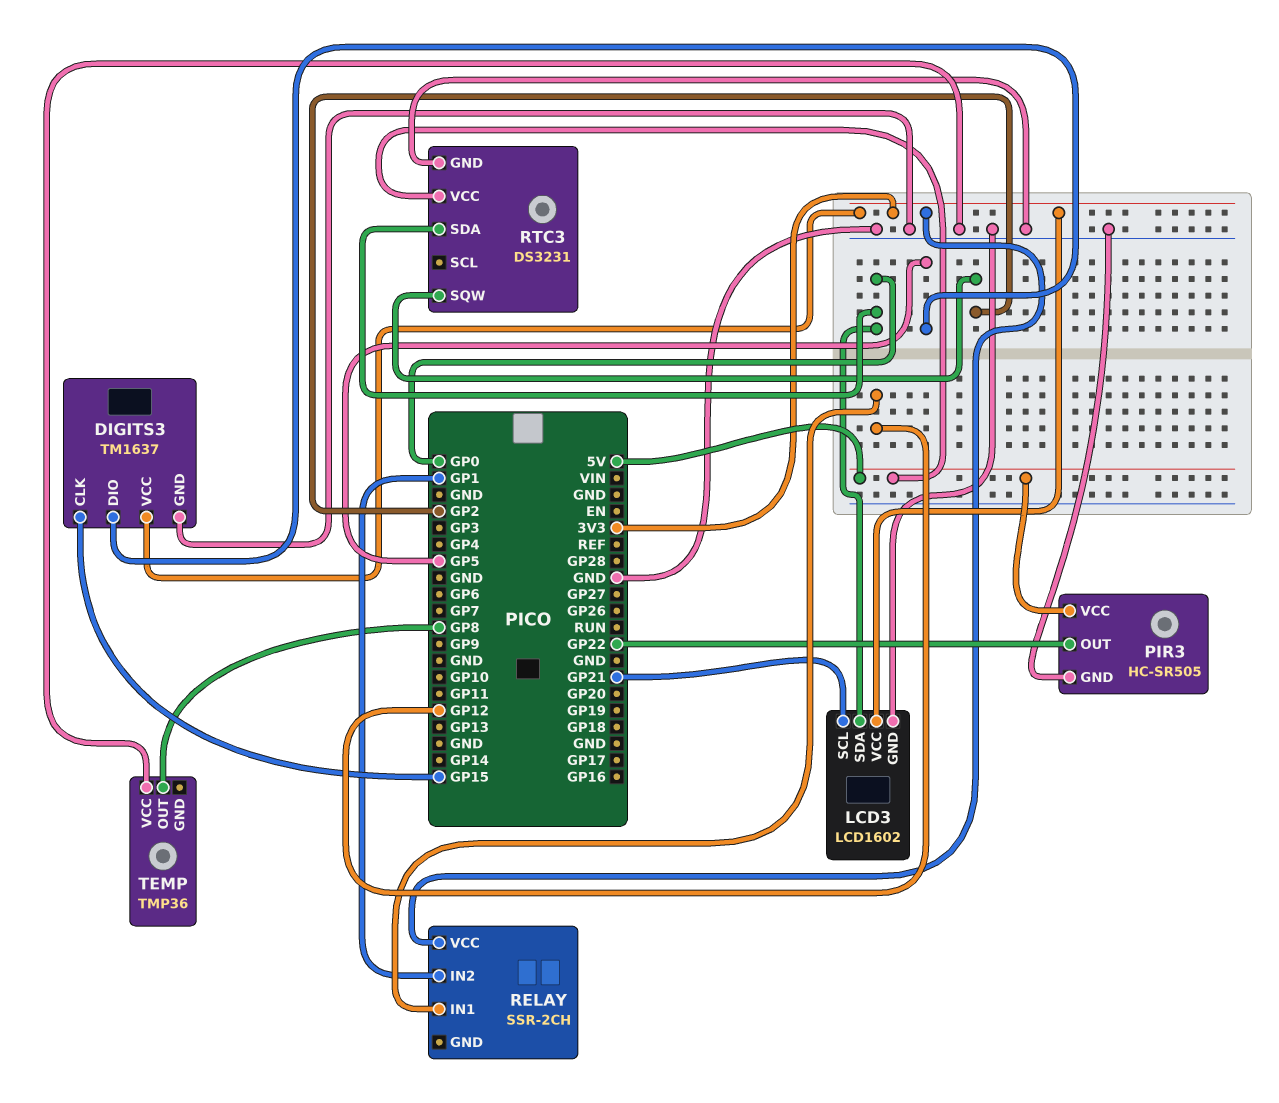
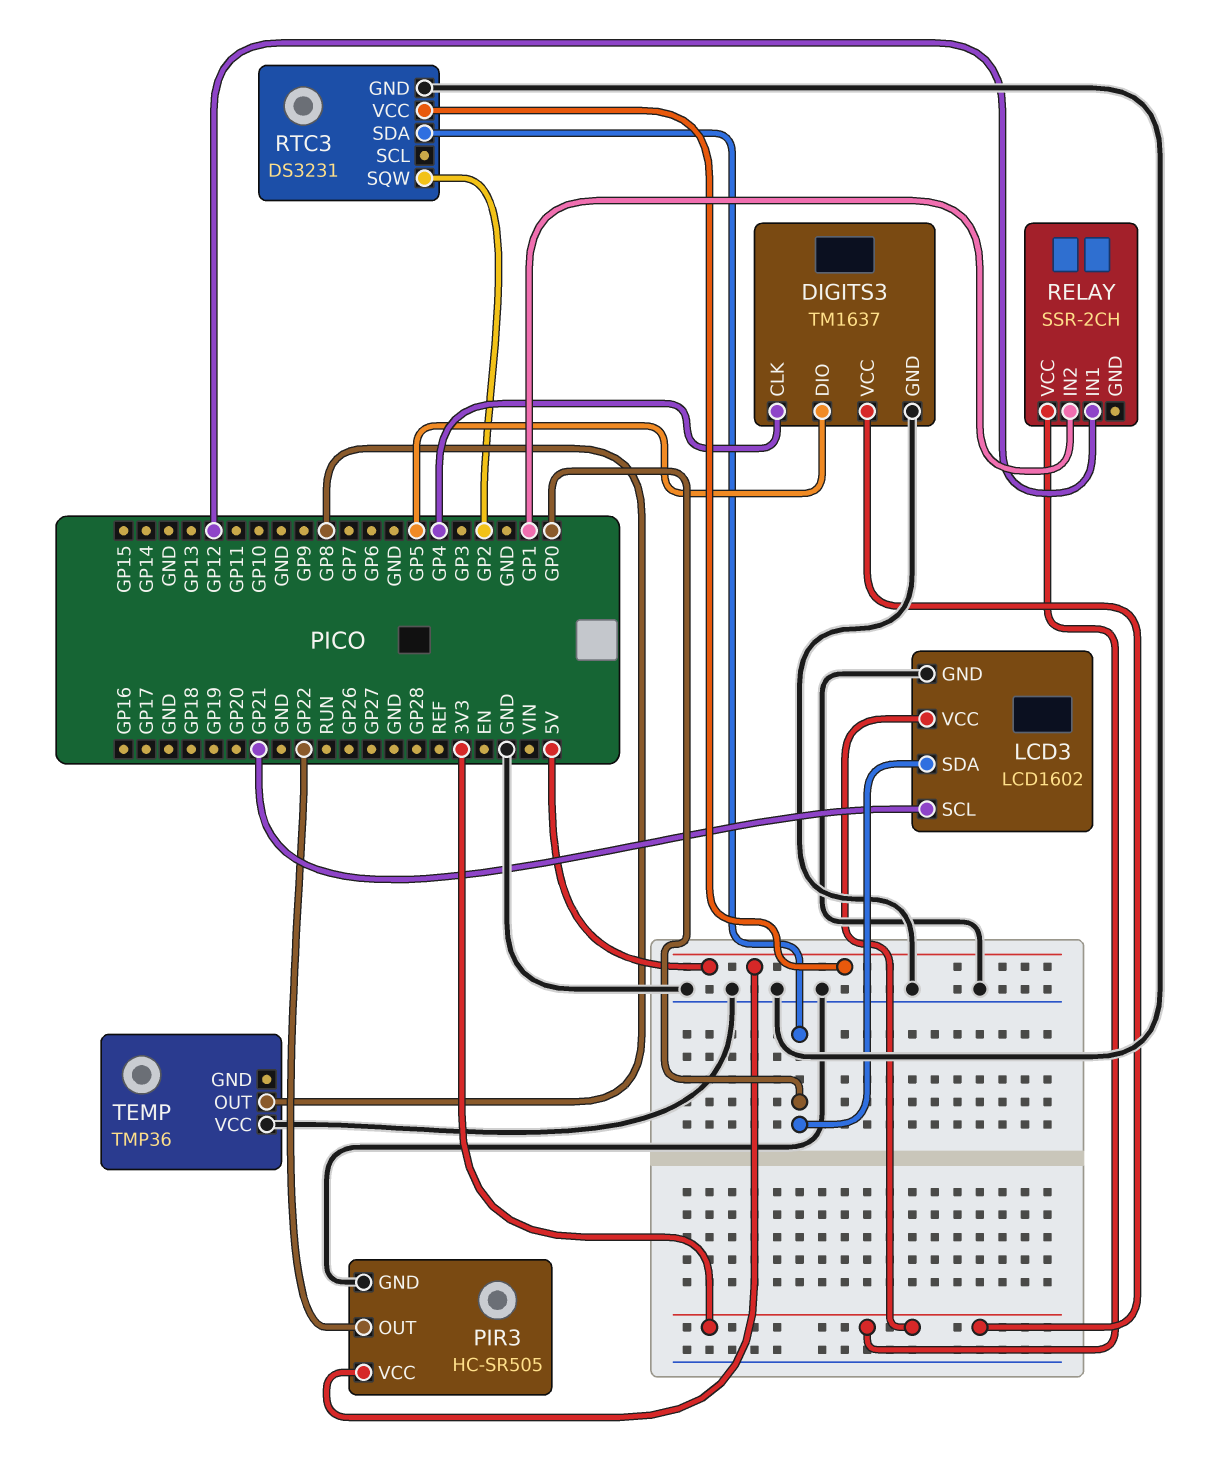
DIGITS3 pin CLK: GP15 -> GP4

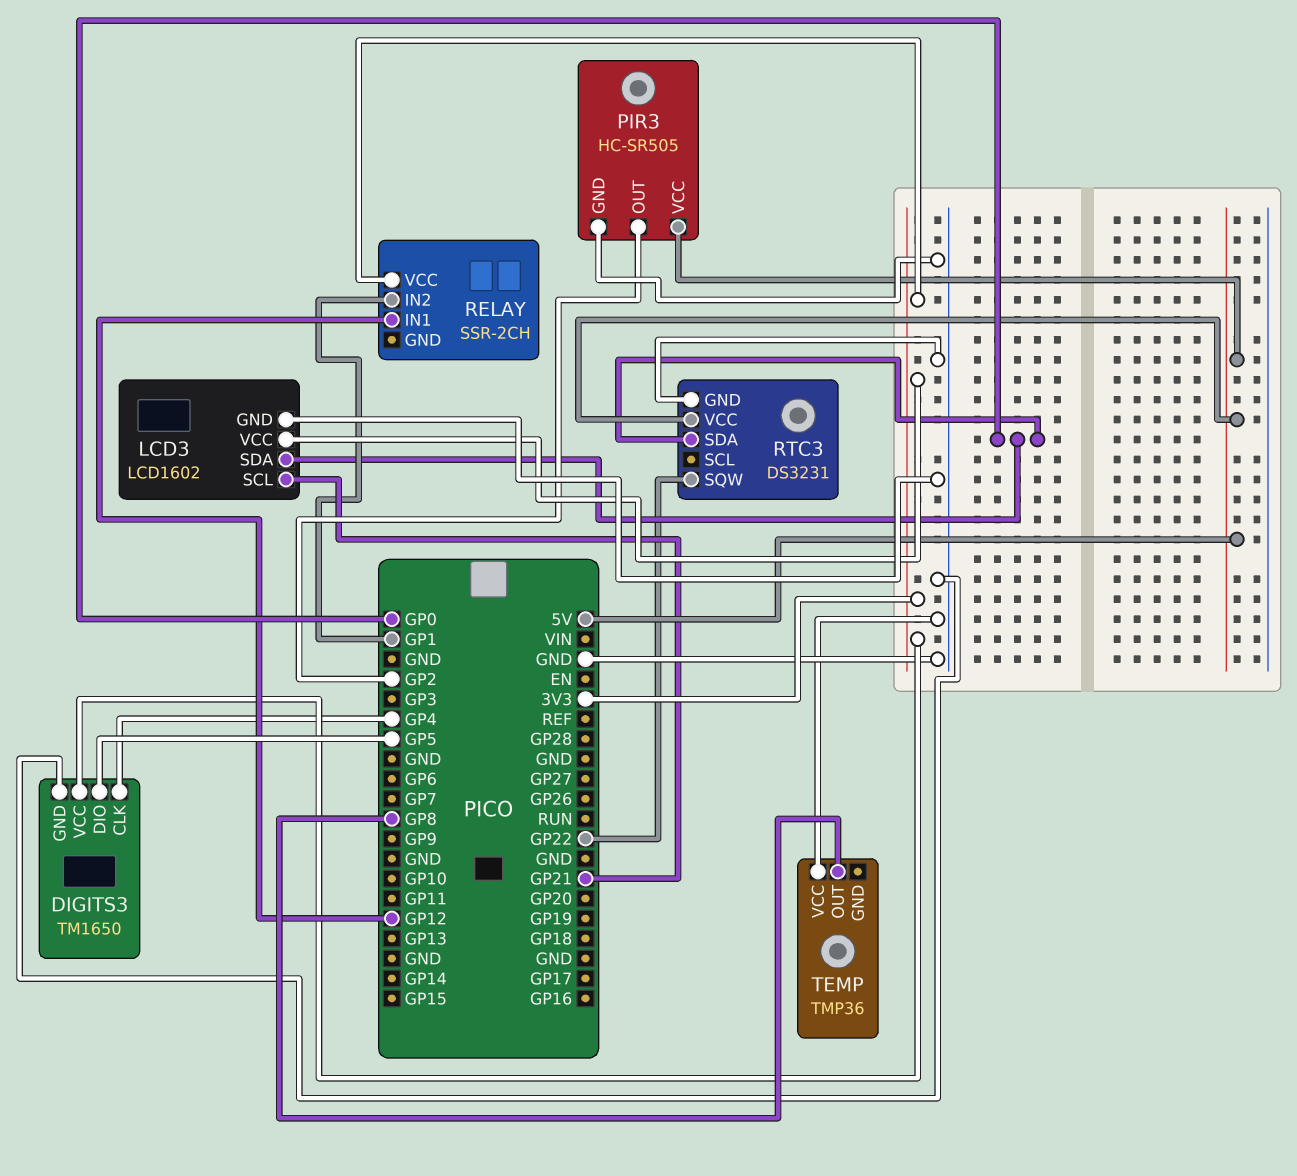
DIGITS3: TM1637 -> TM1650
PIR3 pin OUT: GP22 -> GP2
RTC3 pin SQW: GP2 -> GP22

